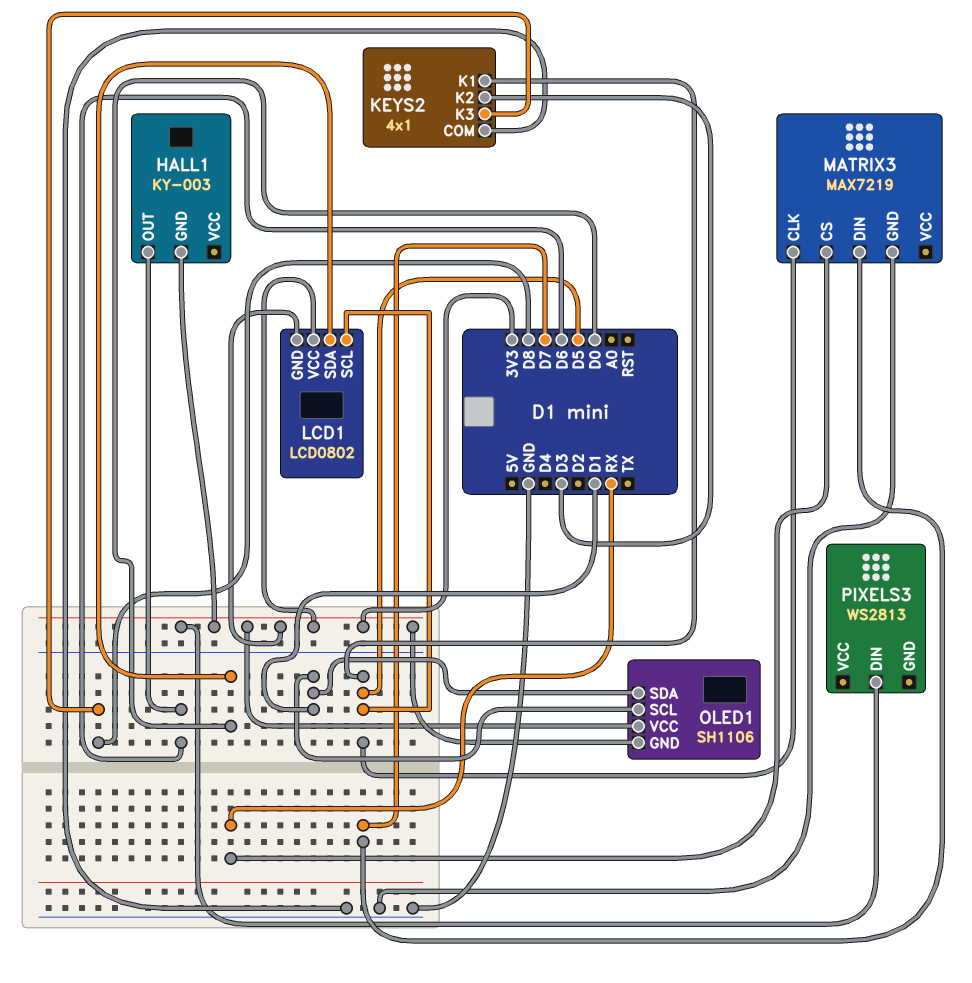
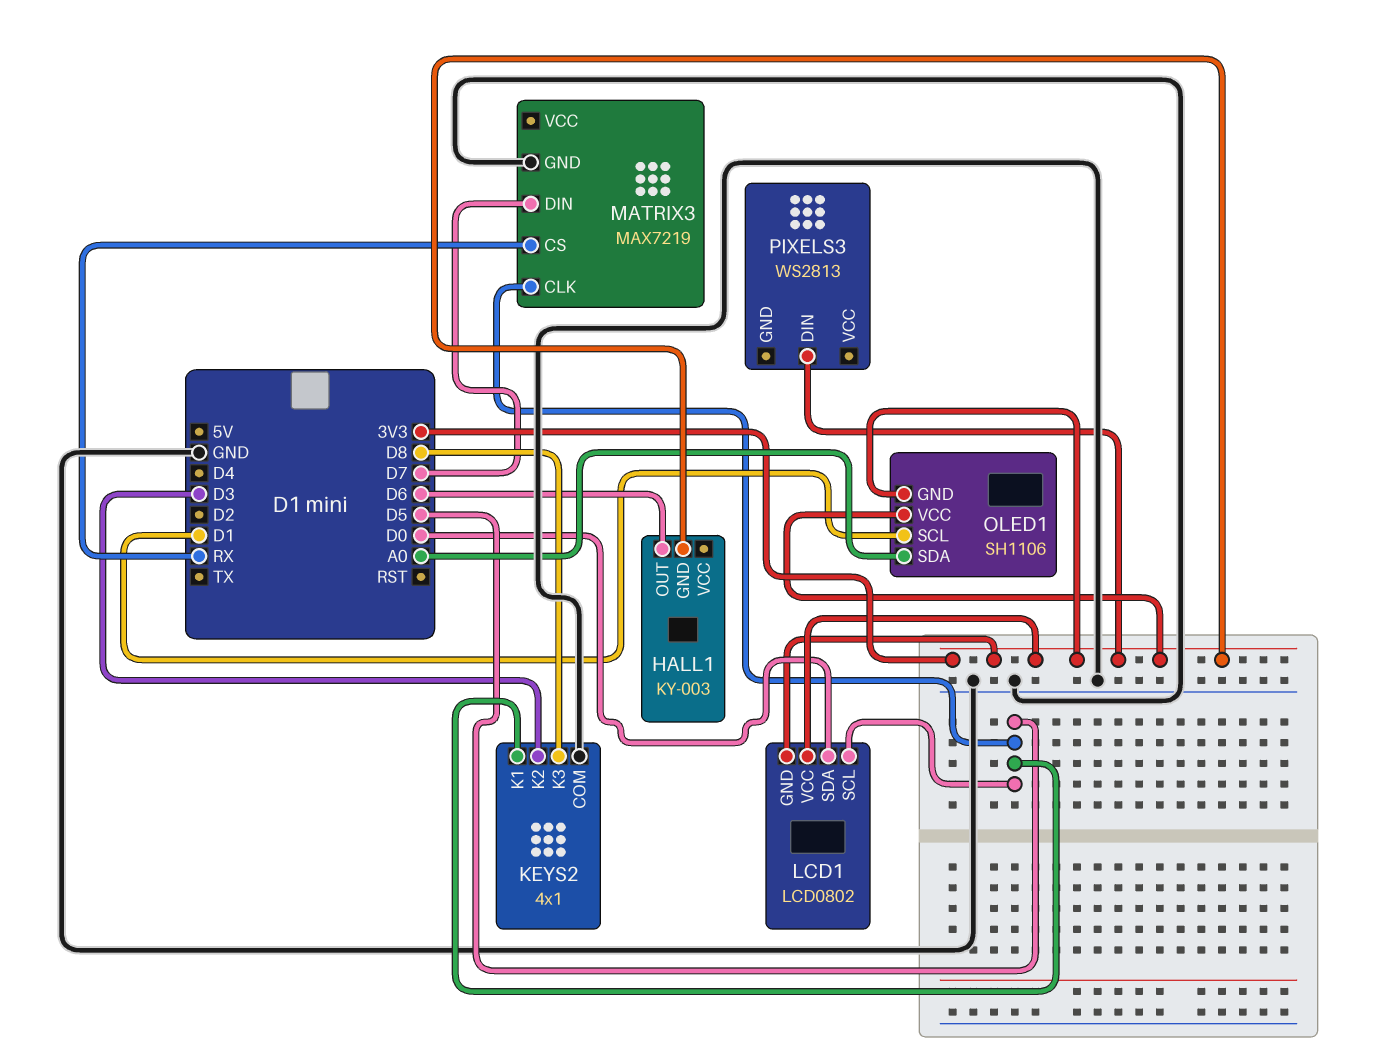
OLED1 pin SDA: D1 -> A0

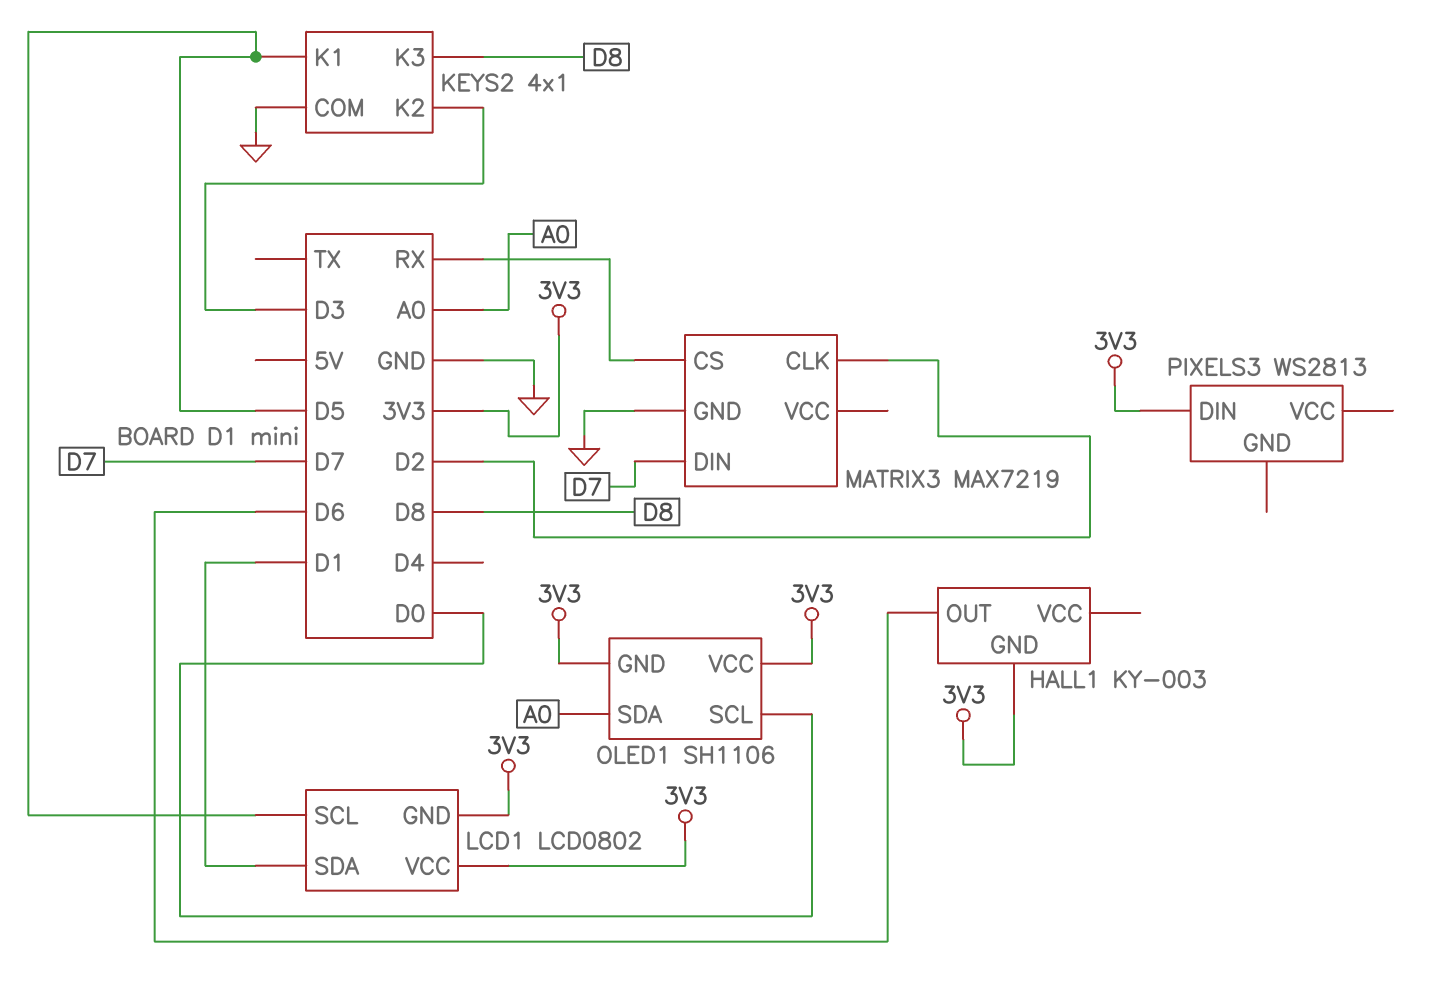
LCD1 pin SDA: D0 -> D1
MATRIX3 pin CLK: D5 -> D2
OLED1 pin SCL: D1 -> D0

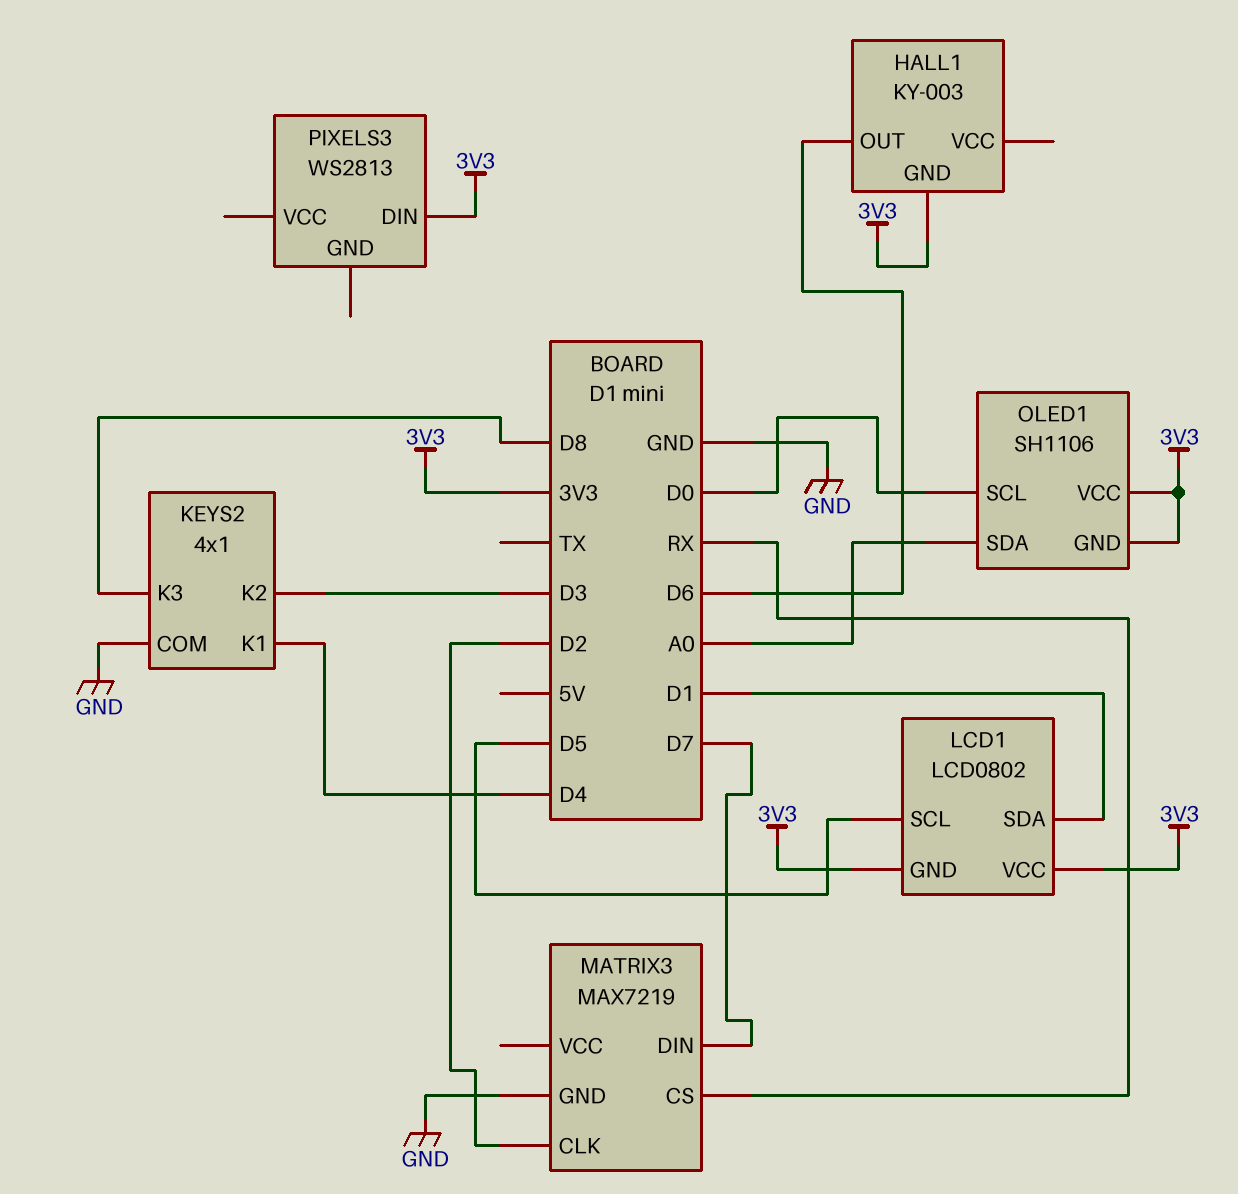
KEYS2 pin K1: D5 -> D4

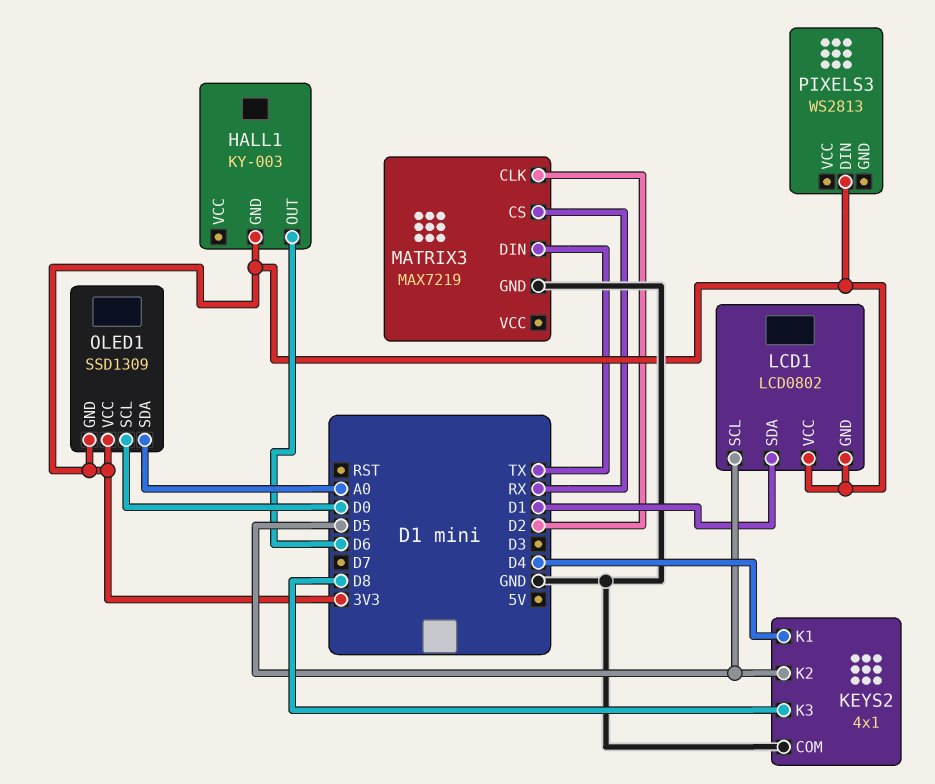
KEYS2 pin K2: D3 -> D5
MATRIX3 pin DIN: D7 -> TX
OLED1: SH1106 -> SSD1309

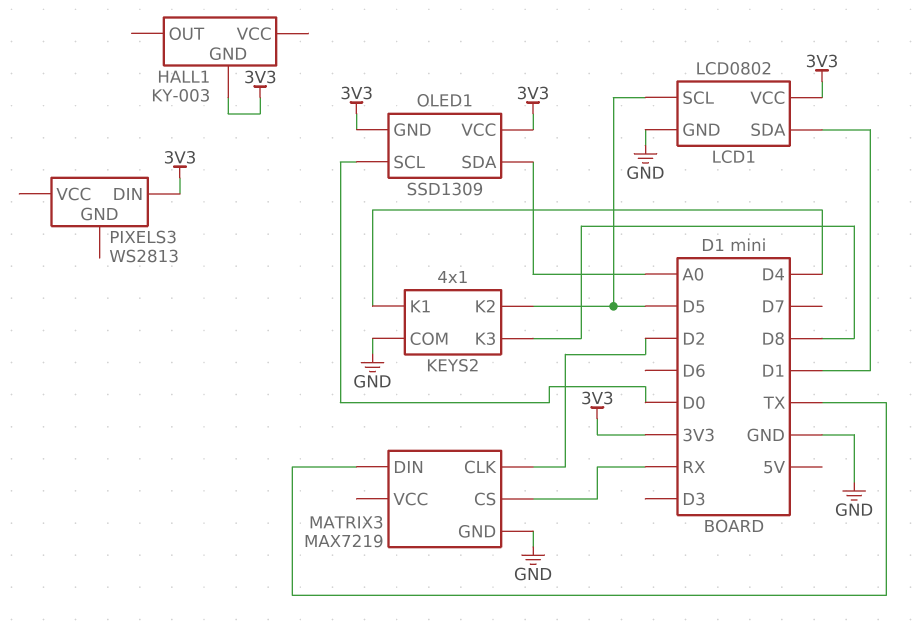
HALL1 pin OUT: D6 -> none
LCD1 pin GND: 3V3 -> GND

